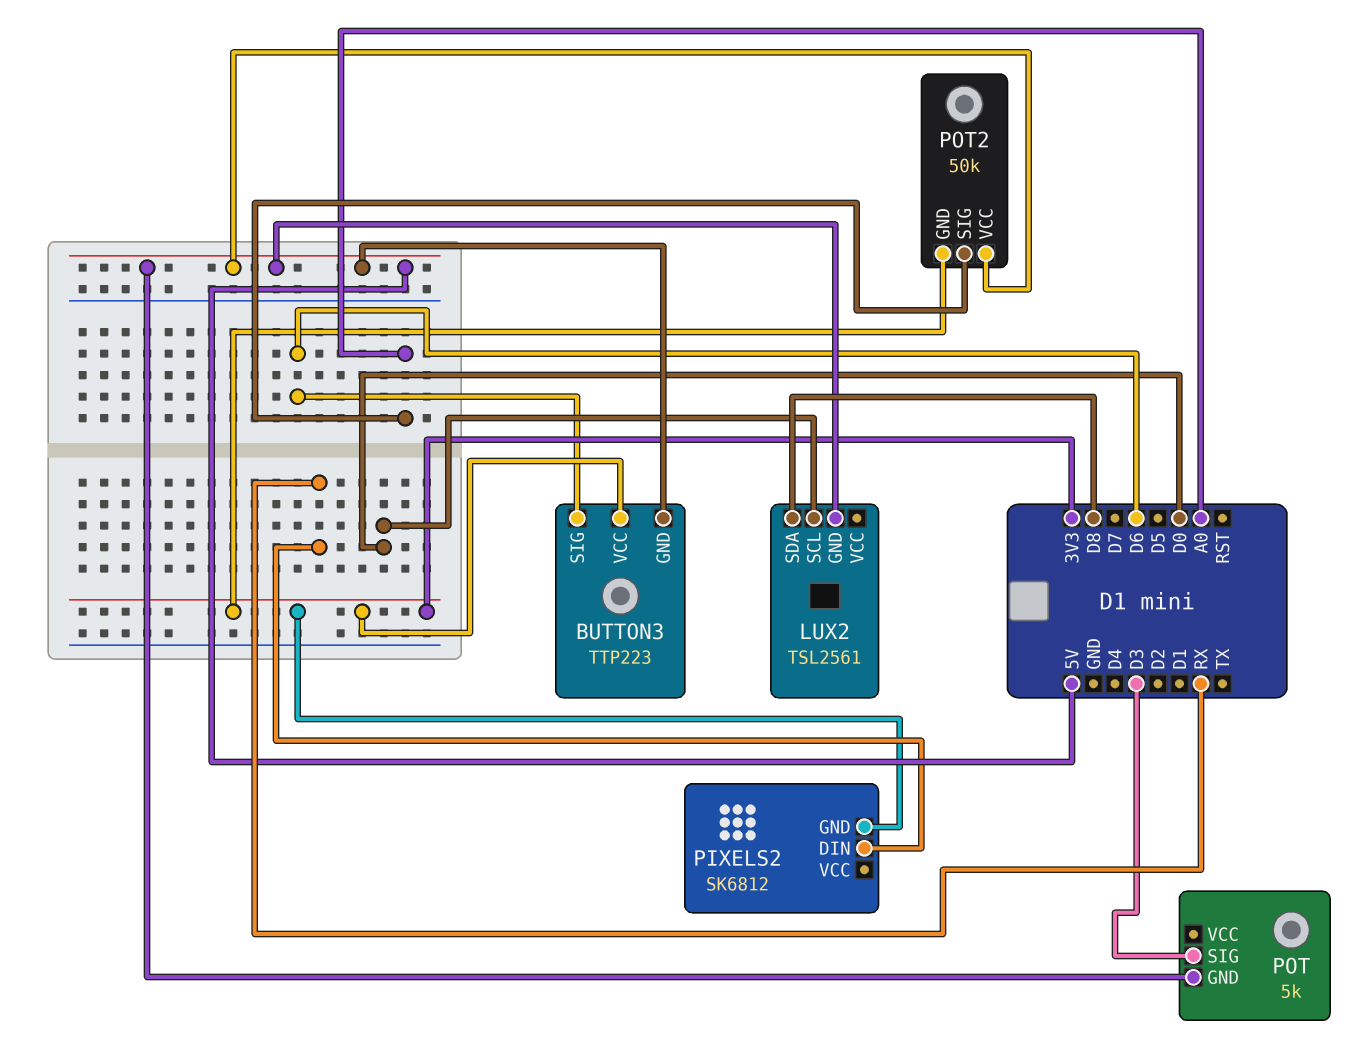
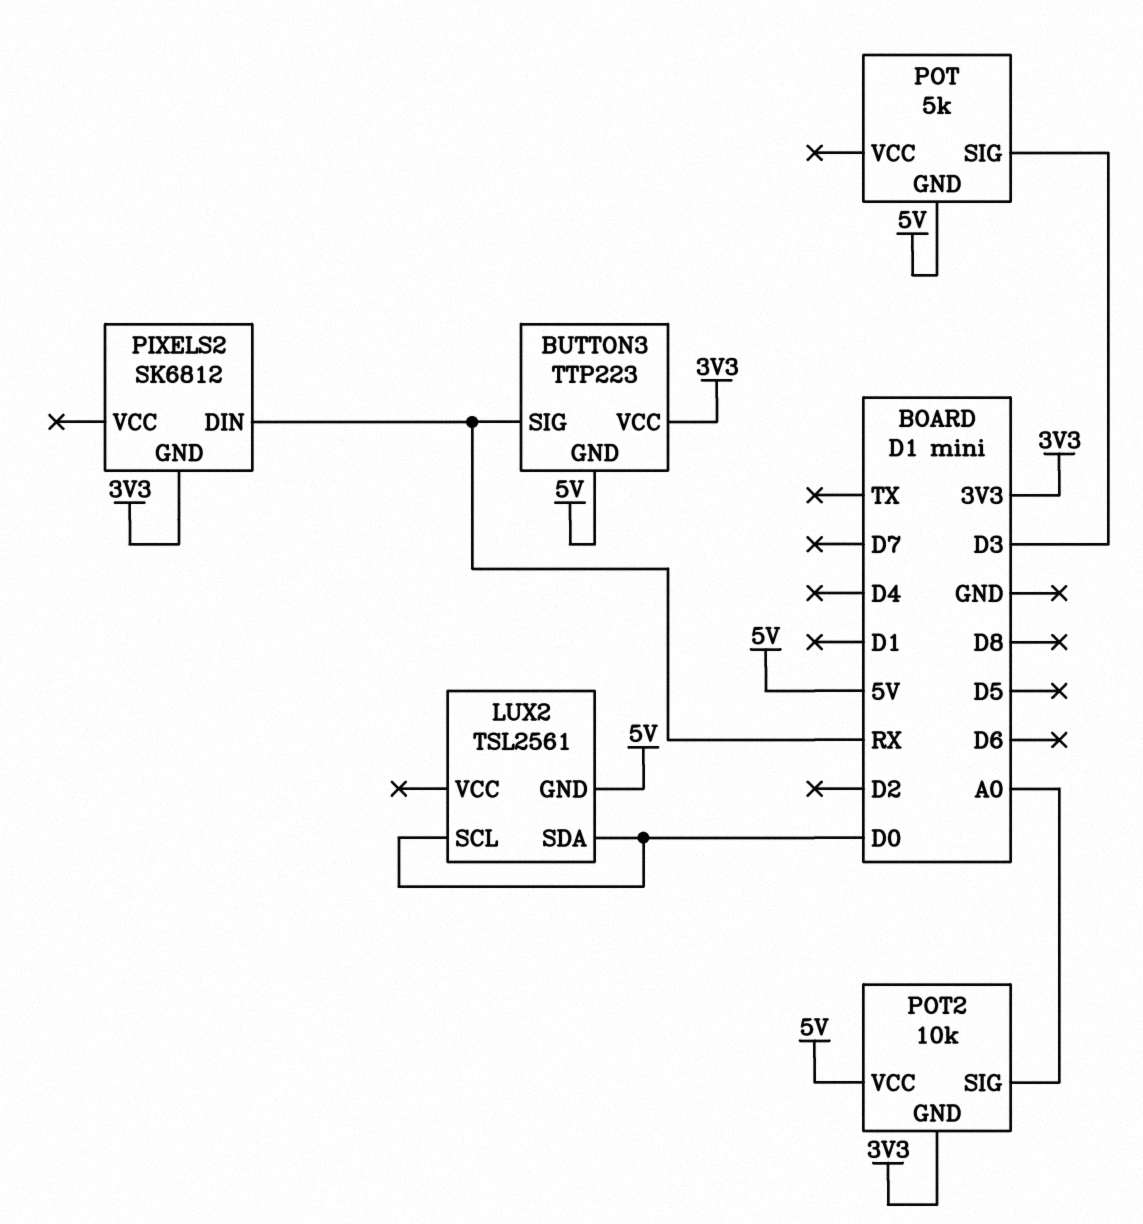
BUTTON3 pin SIG: D6 -> RX
LUX2 pin SDA: D8 -> D0
POT2: 50k -> 10k

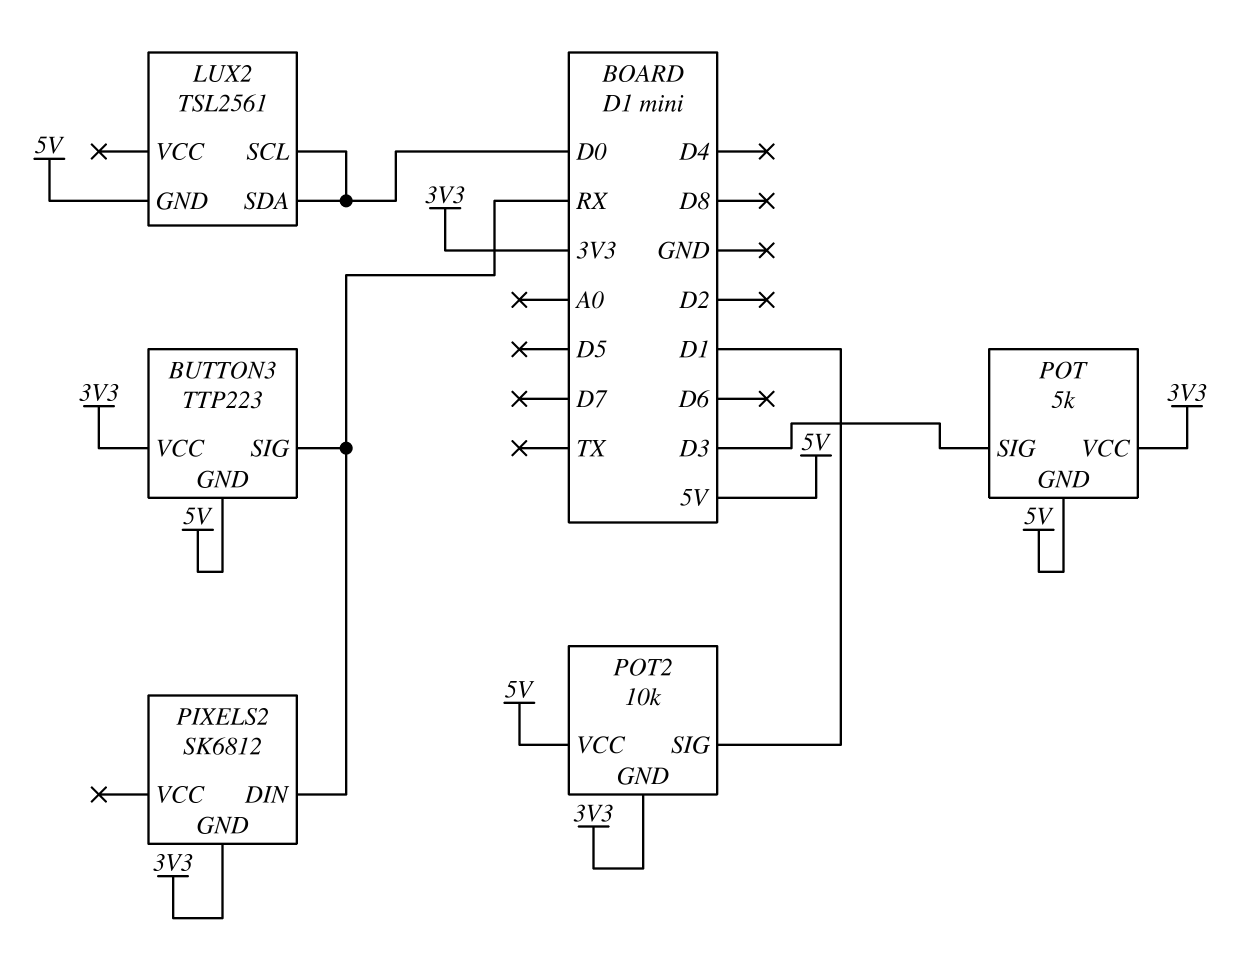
POT pin VCC: none -> 3V3
POT2 pin SIG: A0 -> D1

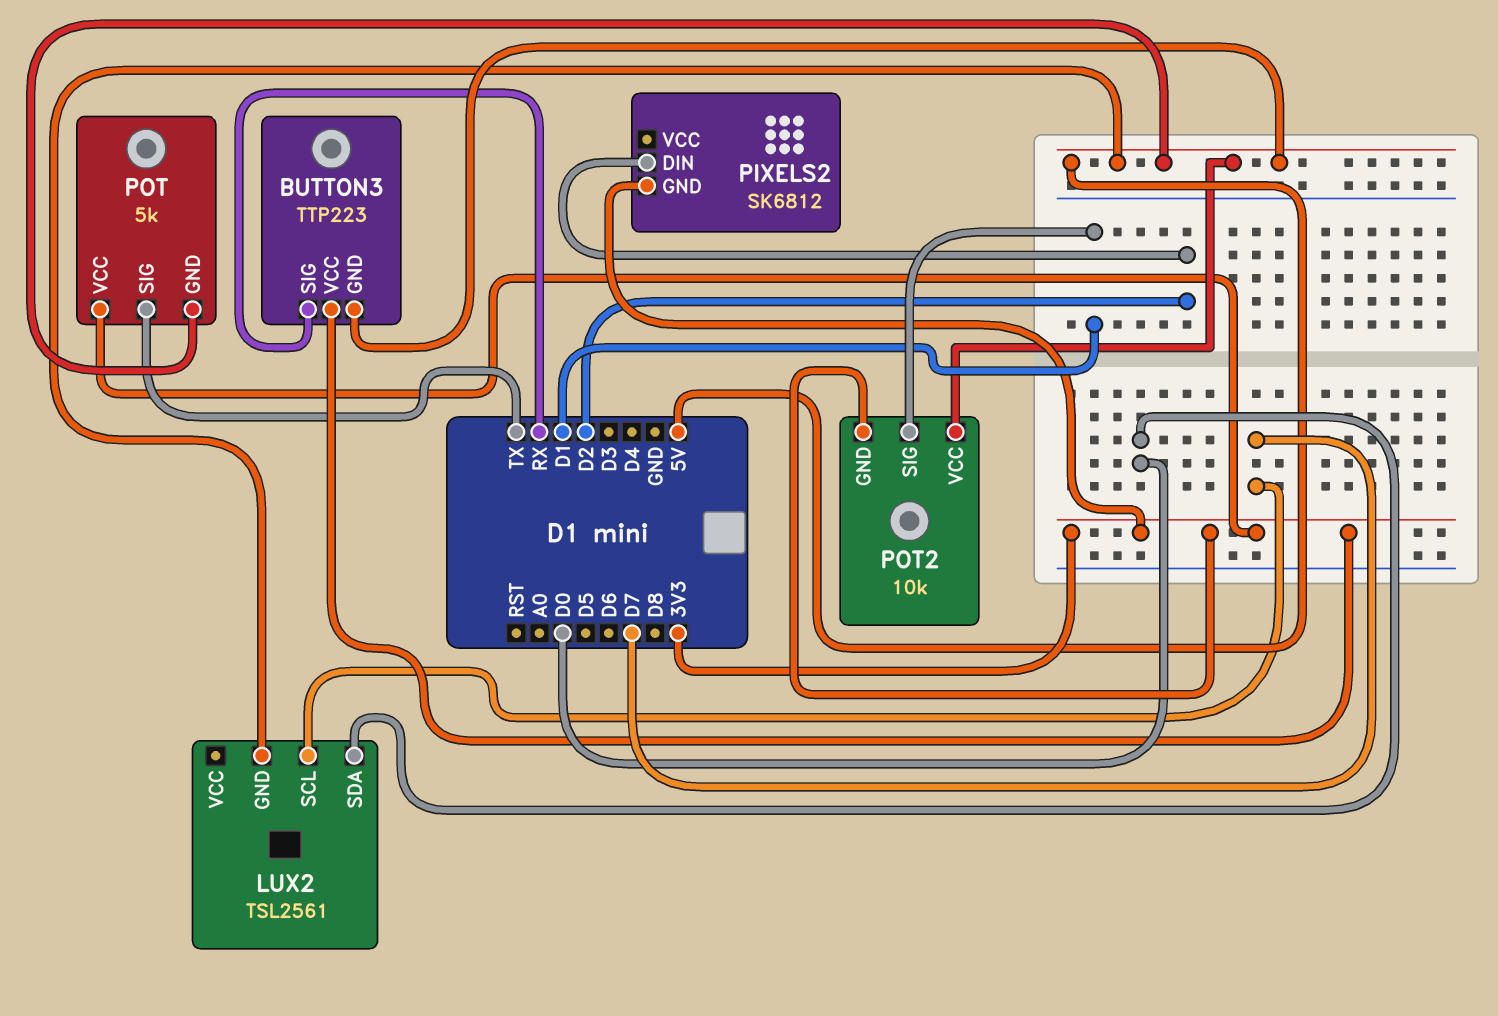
LUX2 pin SCL: D0 -> D7
PIXELS2 pin DIN: RX -> D2
POT pin SIG: D3 -> TX

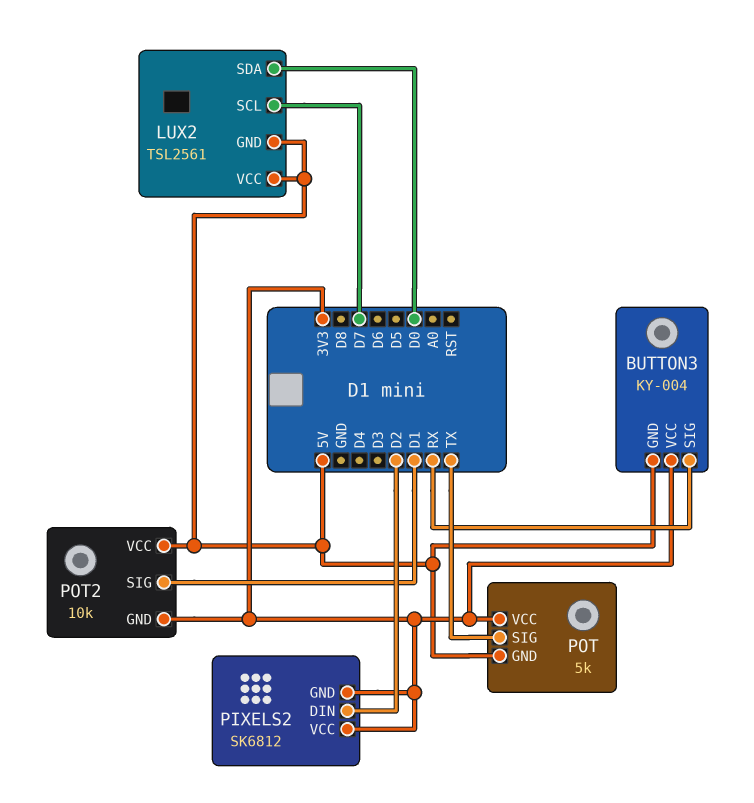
BUTTON3: TTP223 -> KY-004
LUX2 pin VCC: none -> 5V
PIXELS2 pin VCC: none -> 3V3

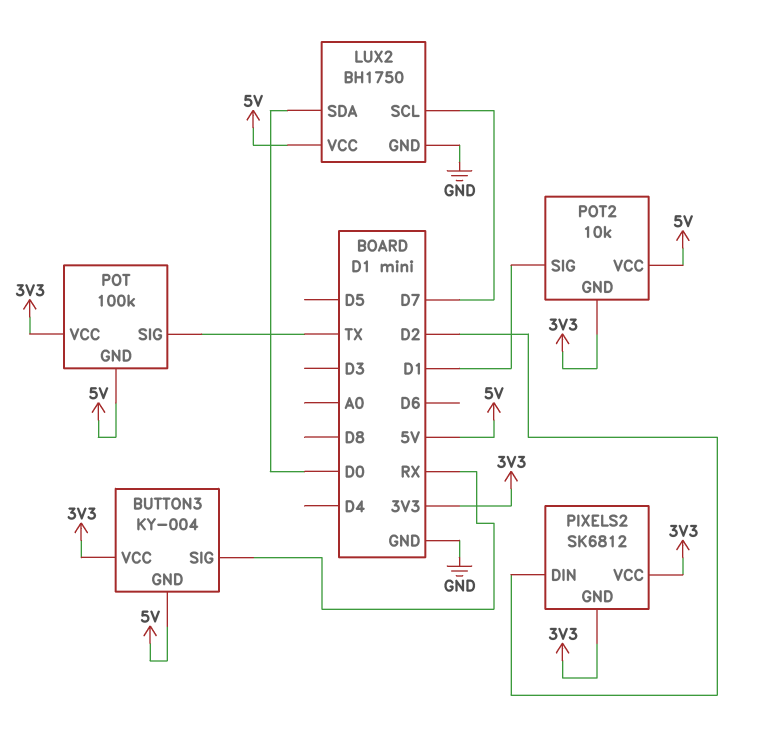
LUX2: TSL2561 -> BH1750
LUX2 pin GND: 5V -> GND
POT: 5k -> 100k

